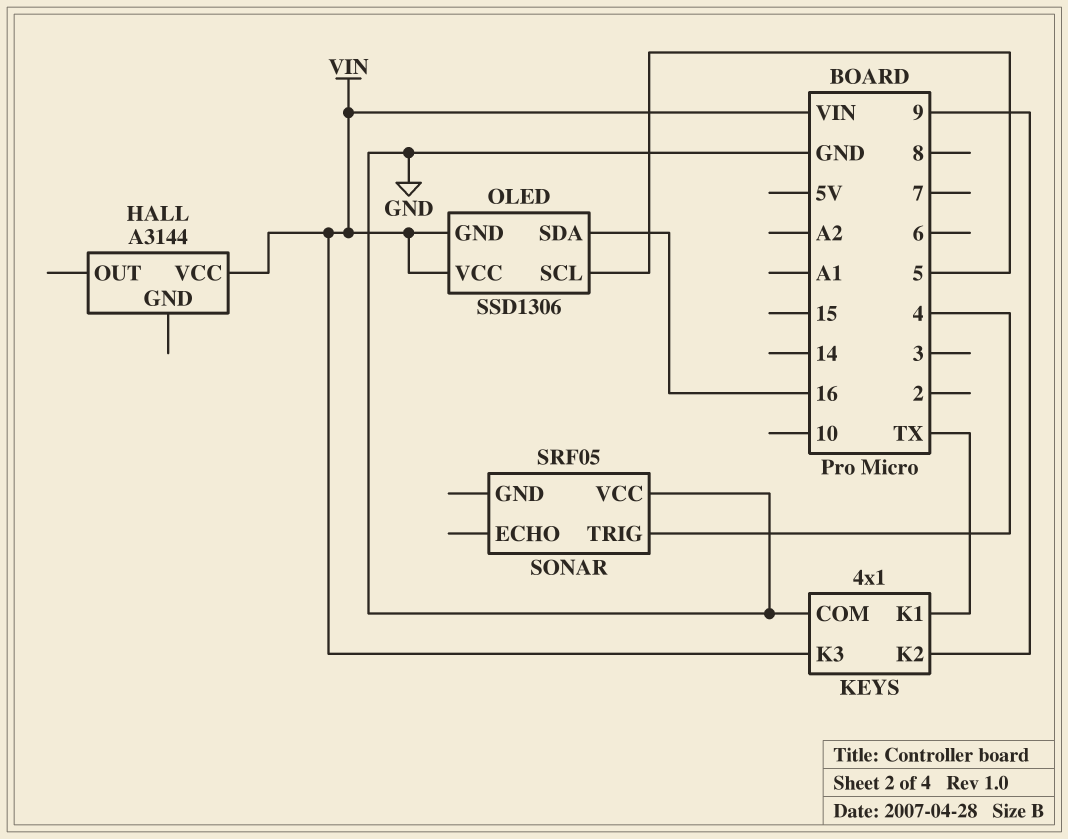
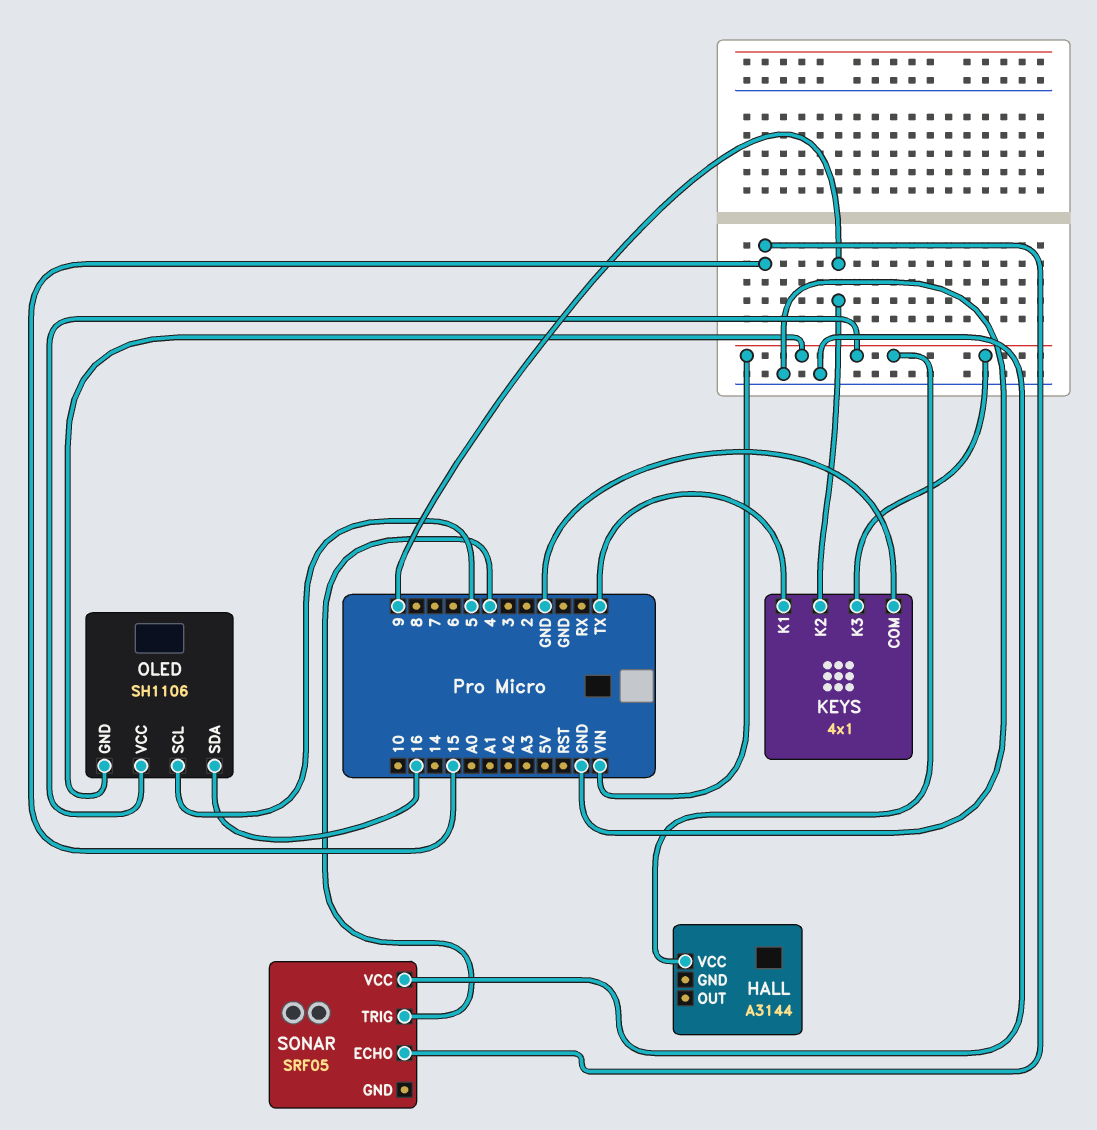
OLED: SSD1306 -> SH1106
SONAR pin ECHO: none -> 15

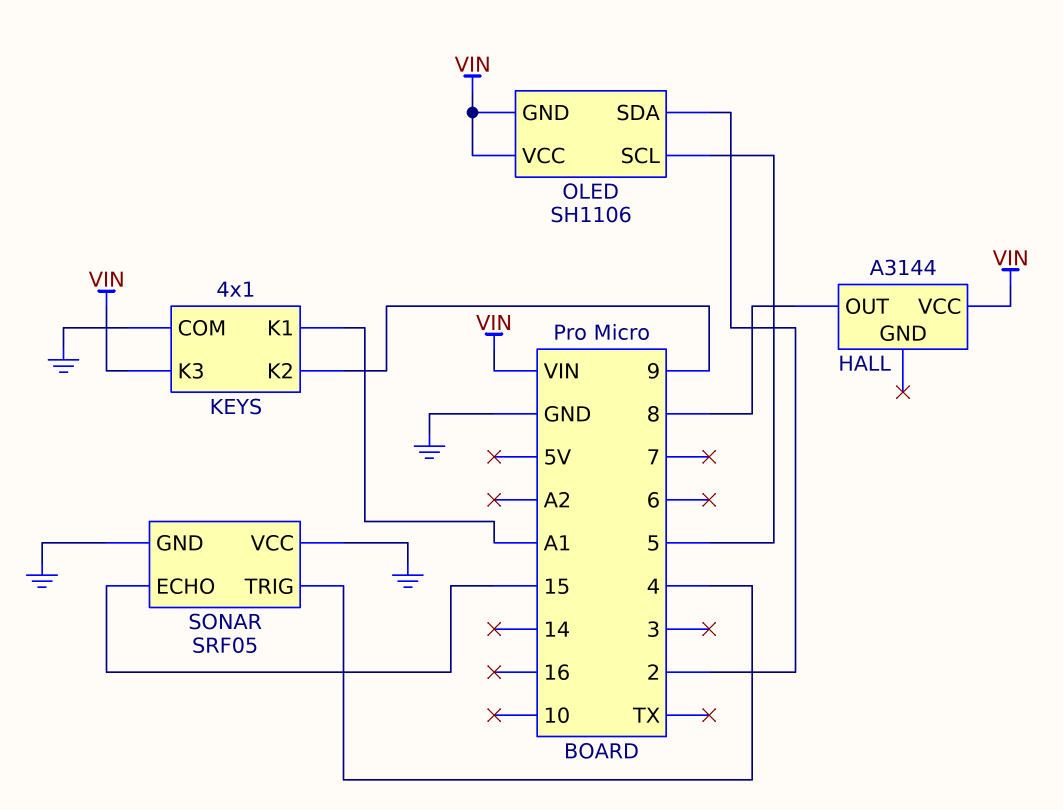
HALL pin OUT: none -> 8
KEYS pin K1: TX -> A1
OLED pin SDA: 16 -> 2
SONAR pin GND: none -> GND

